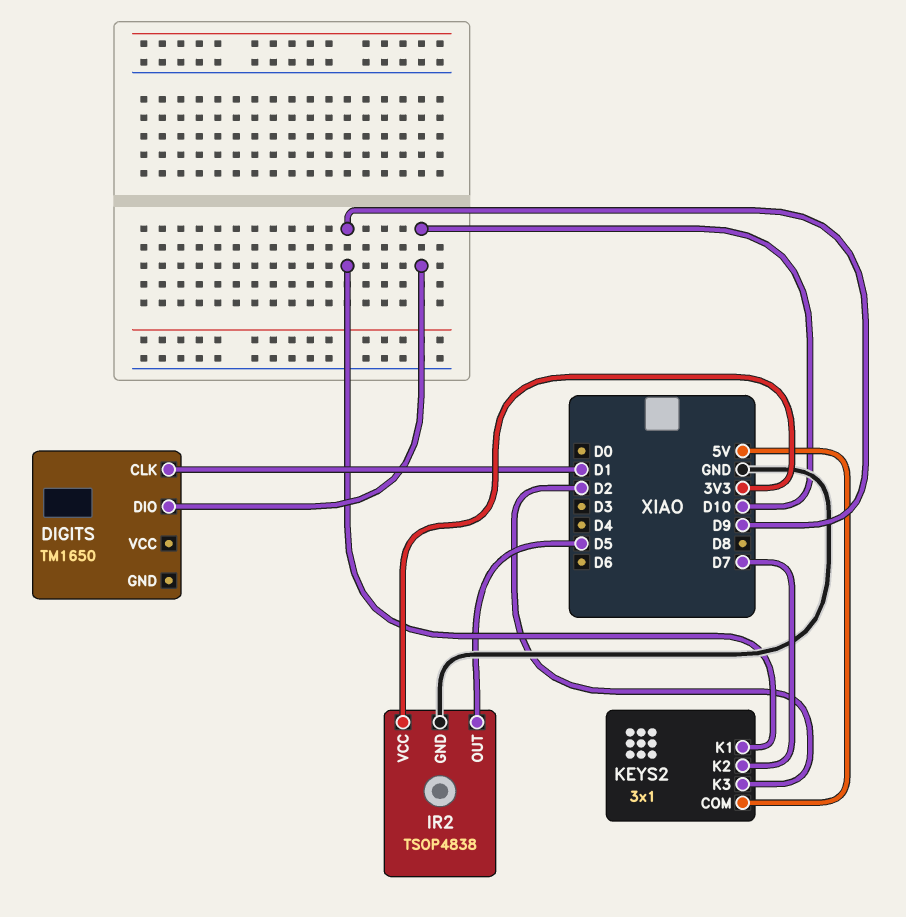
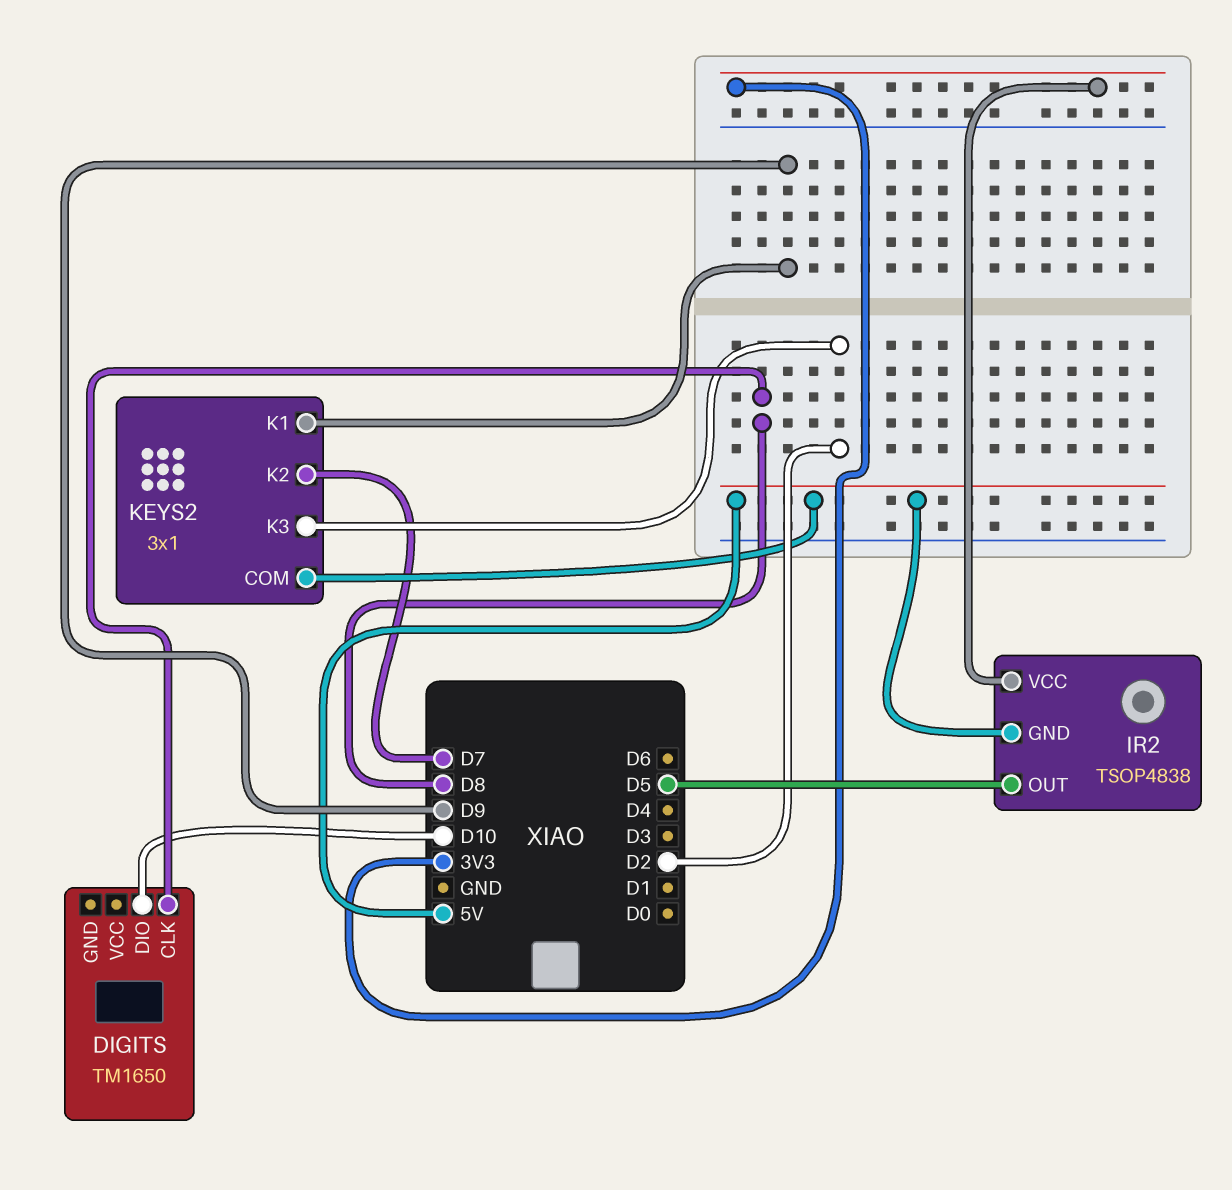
DIGITS pin CLK: D1 -> D8
IR2 pin GND: GND -> 5V

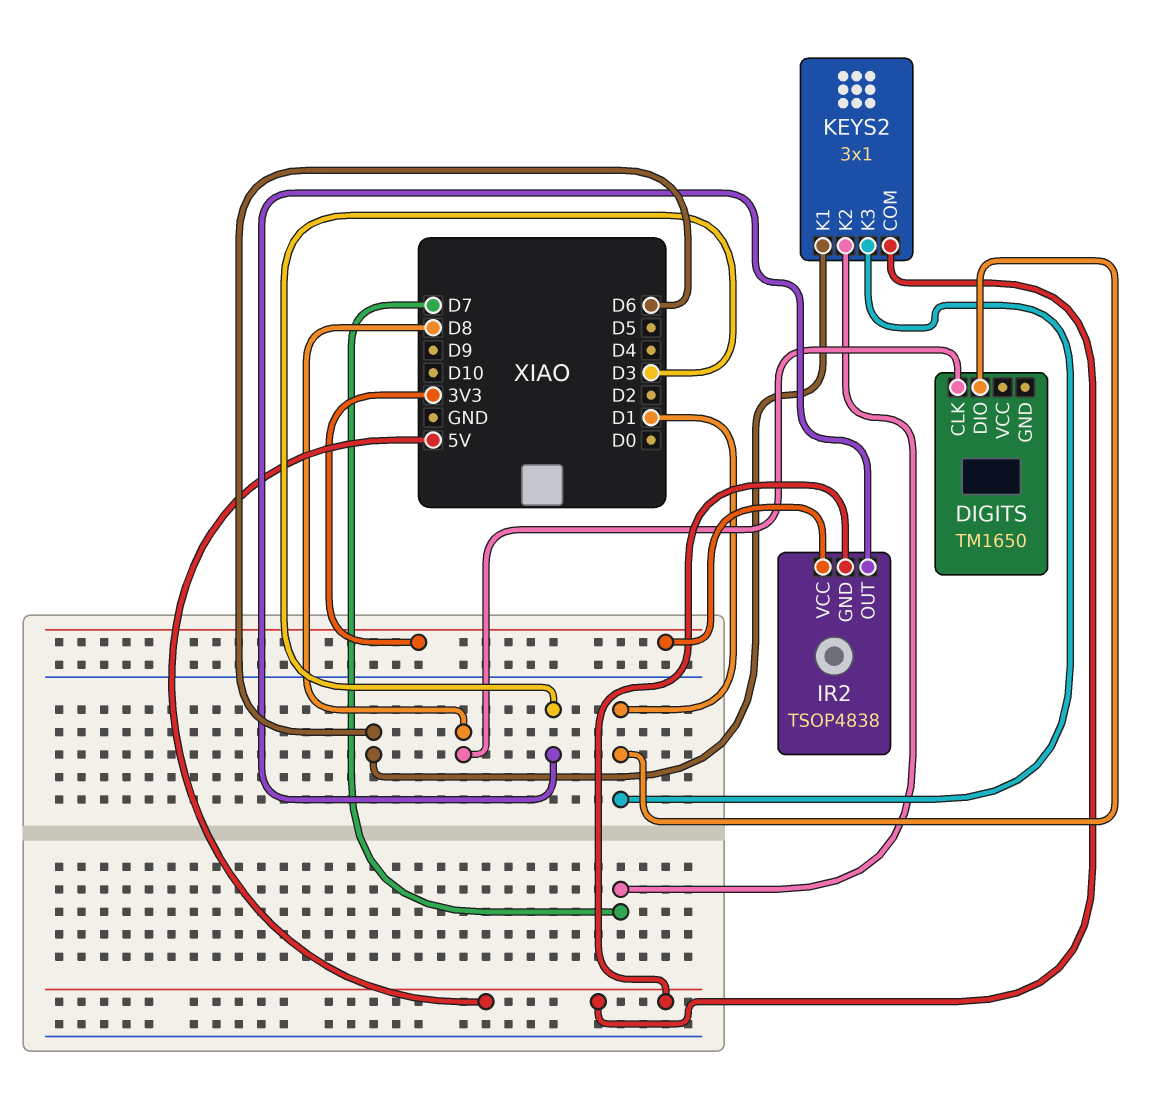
DIGITS pin DIO: D10 -> D1
IR2 pin OUT: D5 -> D3
KEYS2 pin K1: D9 -> D6
KEYS2 pin K3: D2 -> D1

